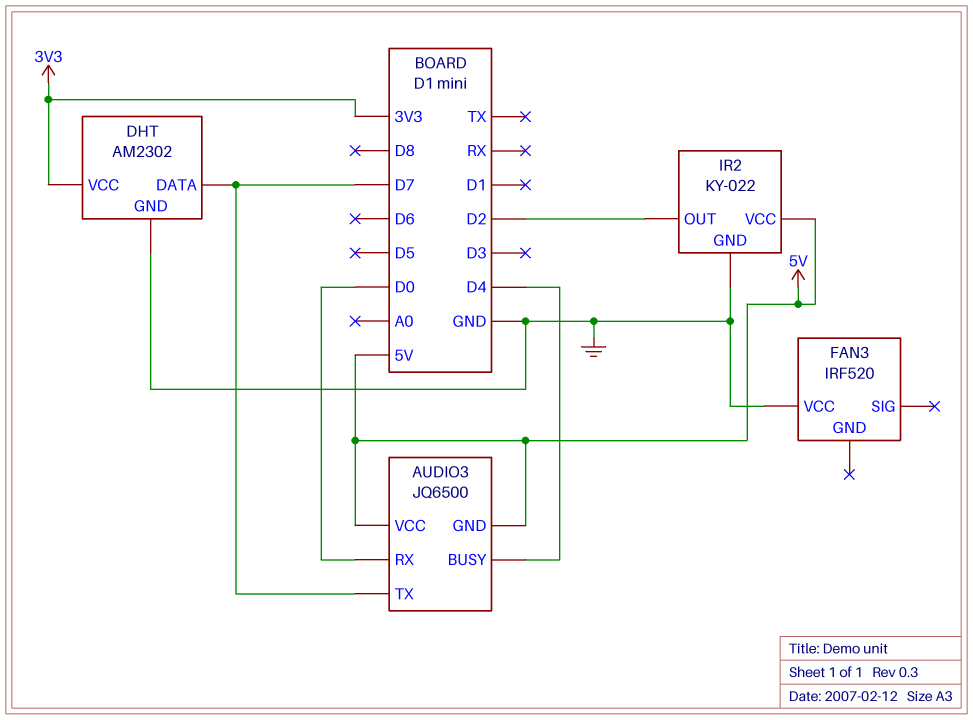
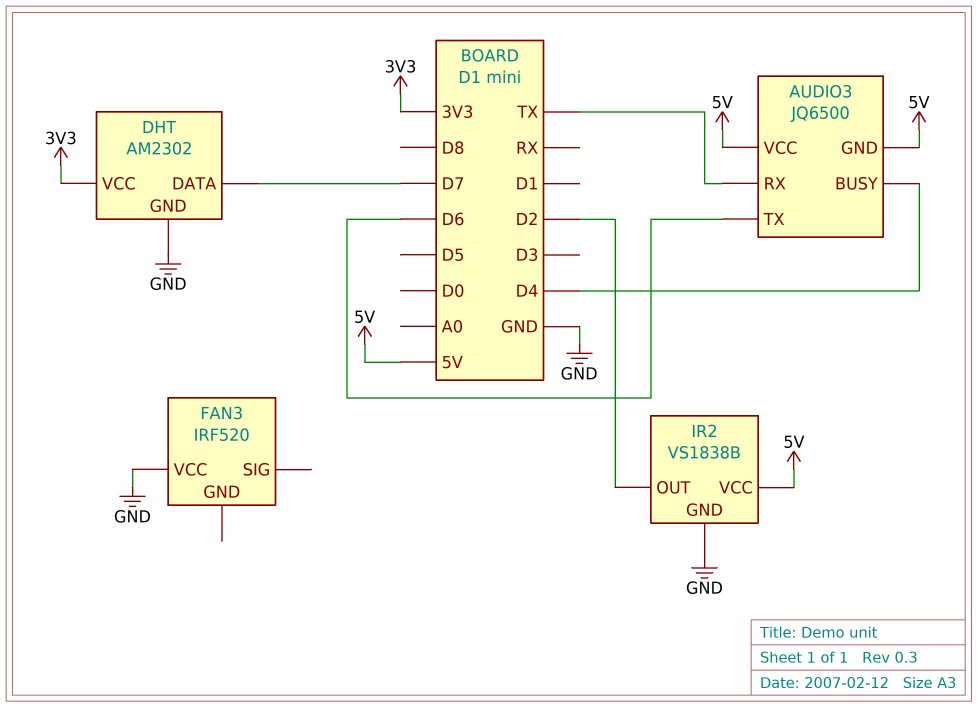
AUDIO3 pin RX: D0 -> TX
AUDIO3 pin TX: D7 -> D6
IR2: KY-022 -> VS1838B

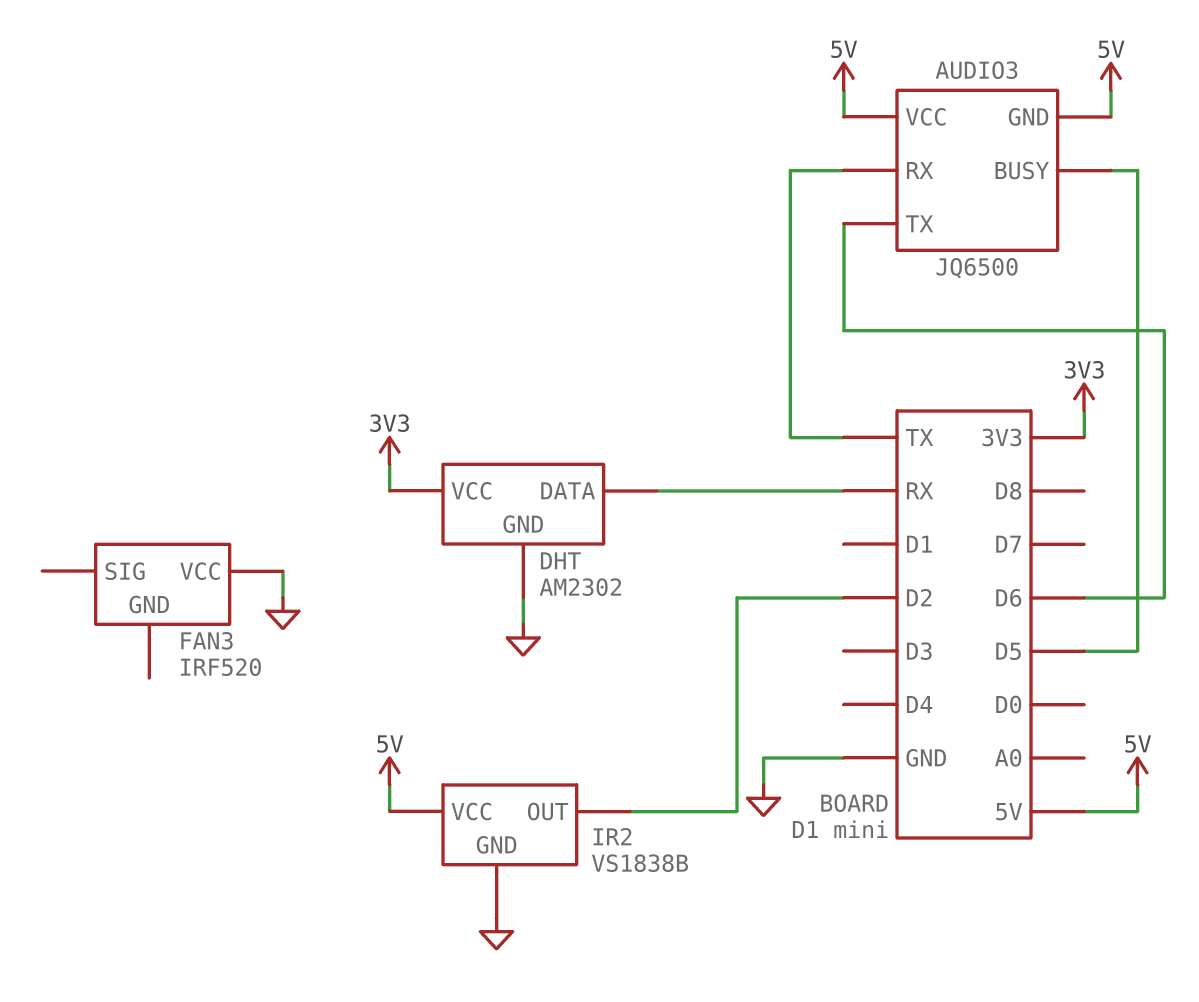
AUDIO3 pin BUSY: D4 -> D5
DHT pin DATA: D7 -> RX

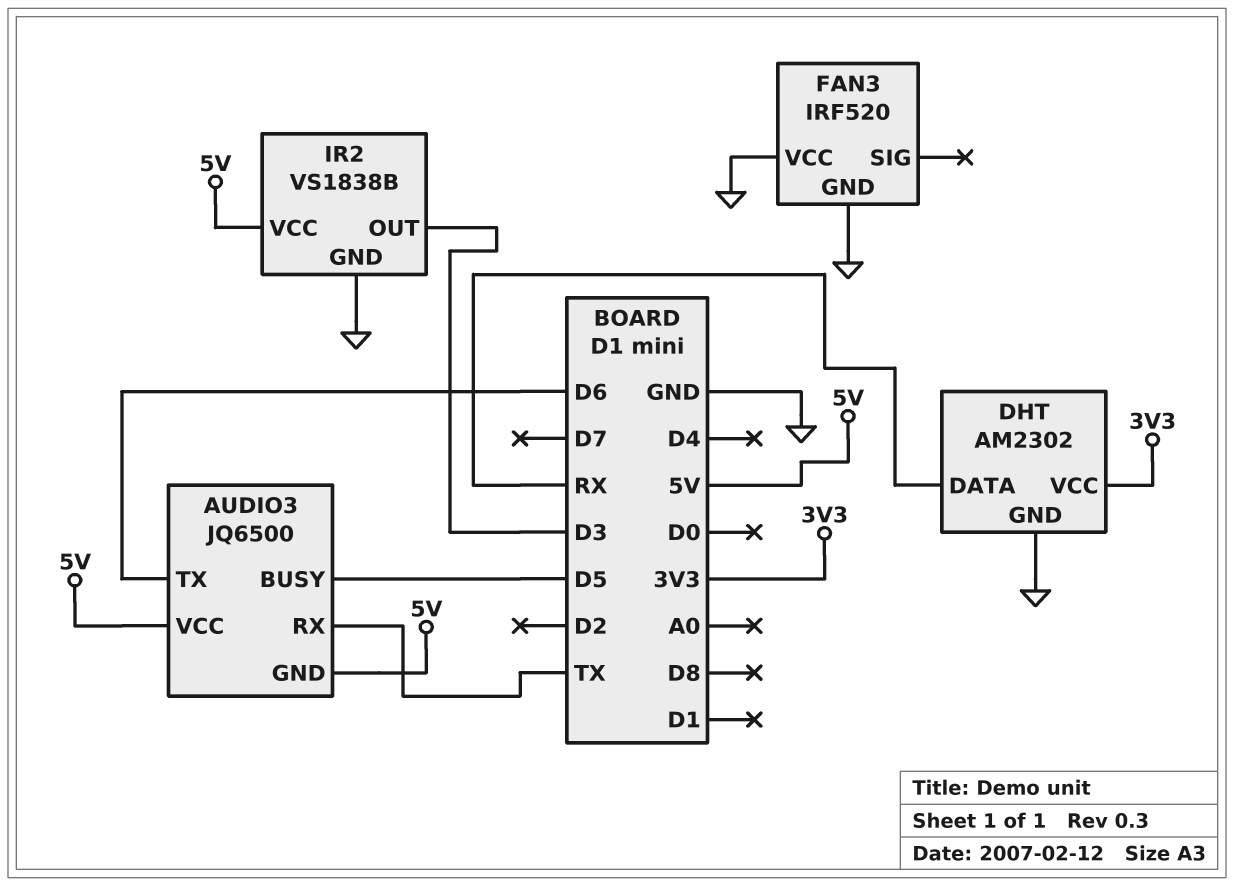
FAN3 pin GND: none -> GND
IR2 pin OUT: D2 -> D3

